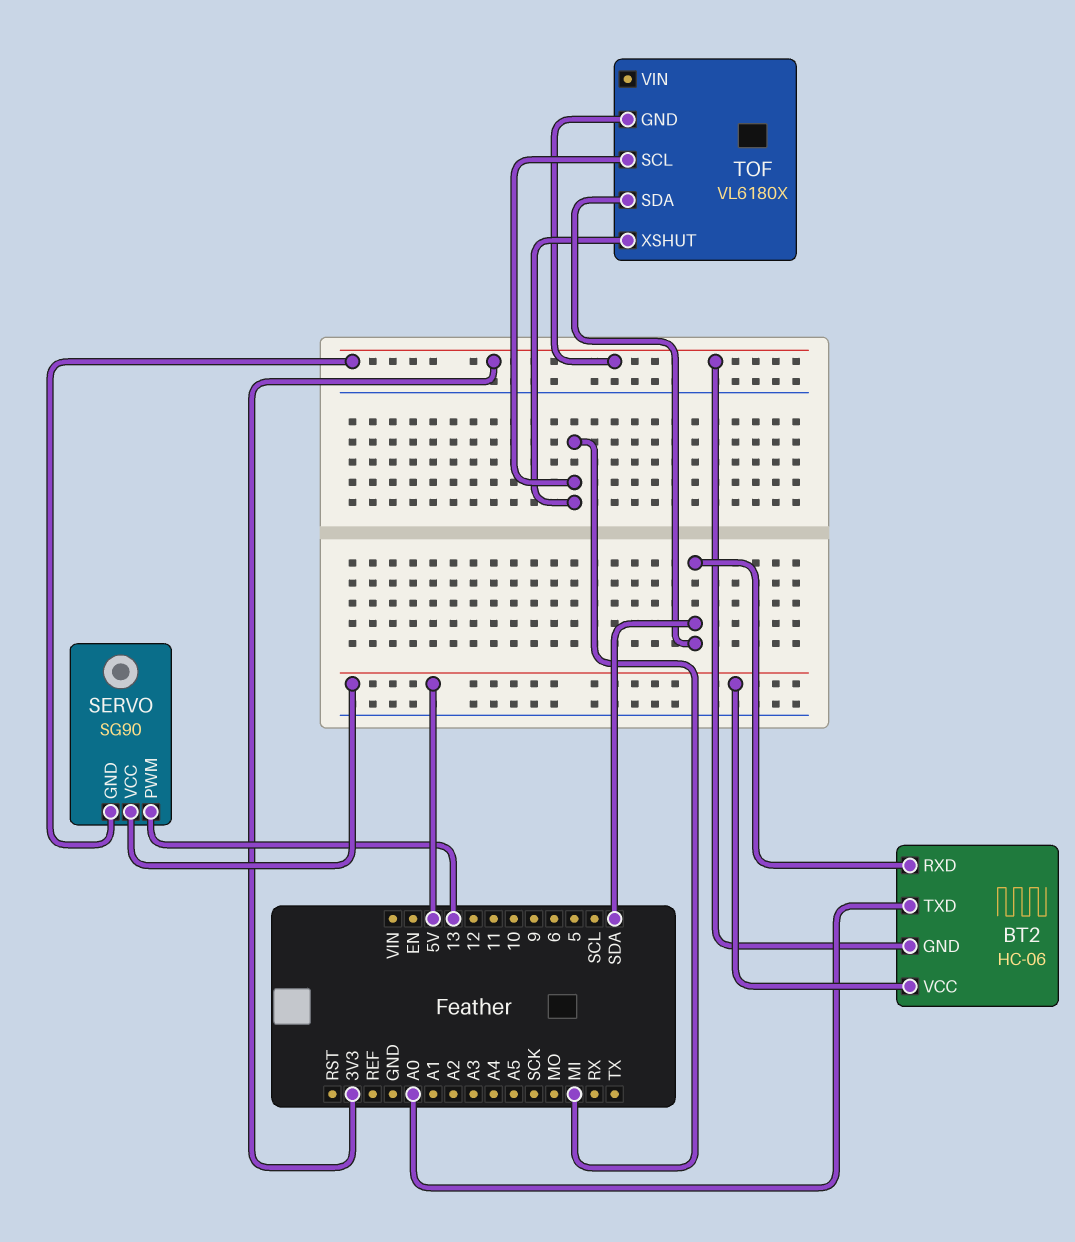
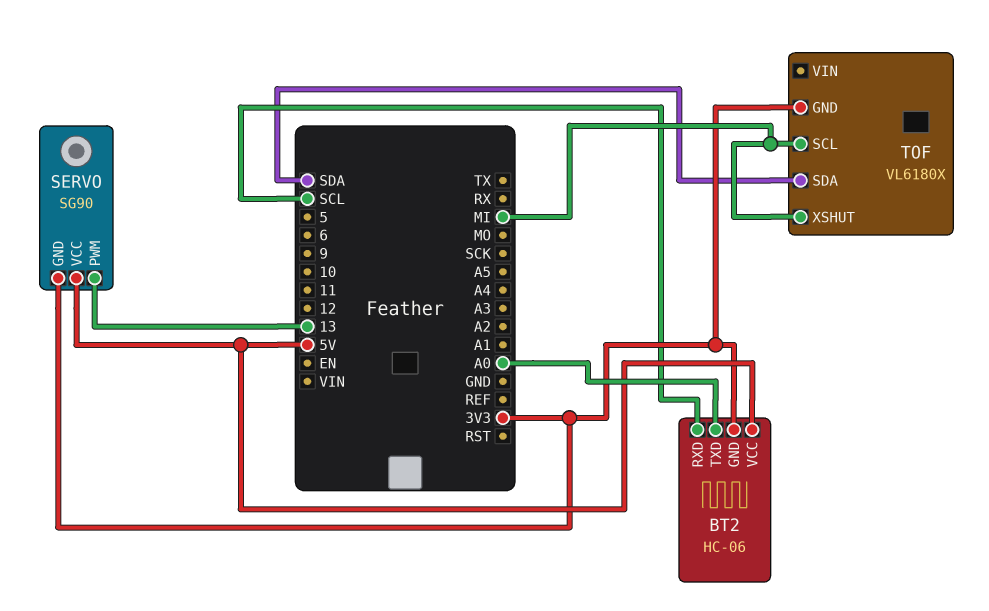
BT2 pin RXD: SDA -> SCL

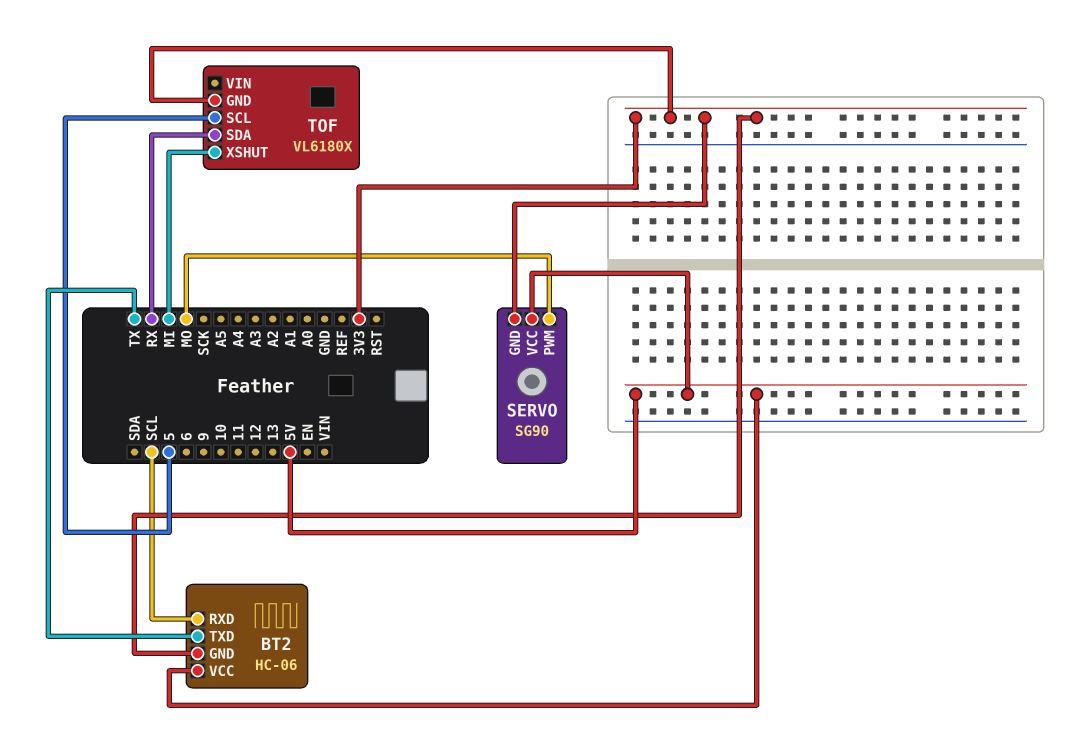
BT2 pin TXD: A0 -> TX
SERVO pin PWM: 13 -> MO
TOF pin SCL: MI -> 5
TOF pin SDA: SDA -> RX

